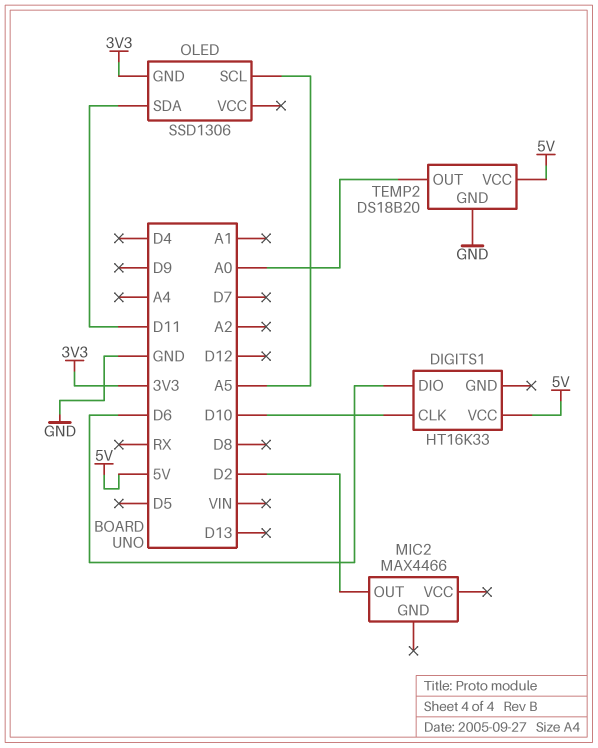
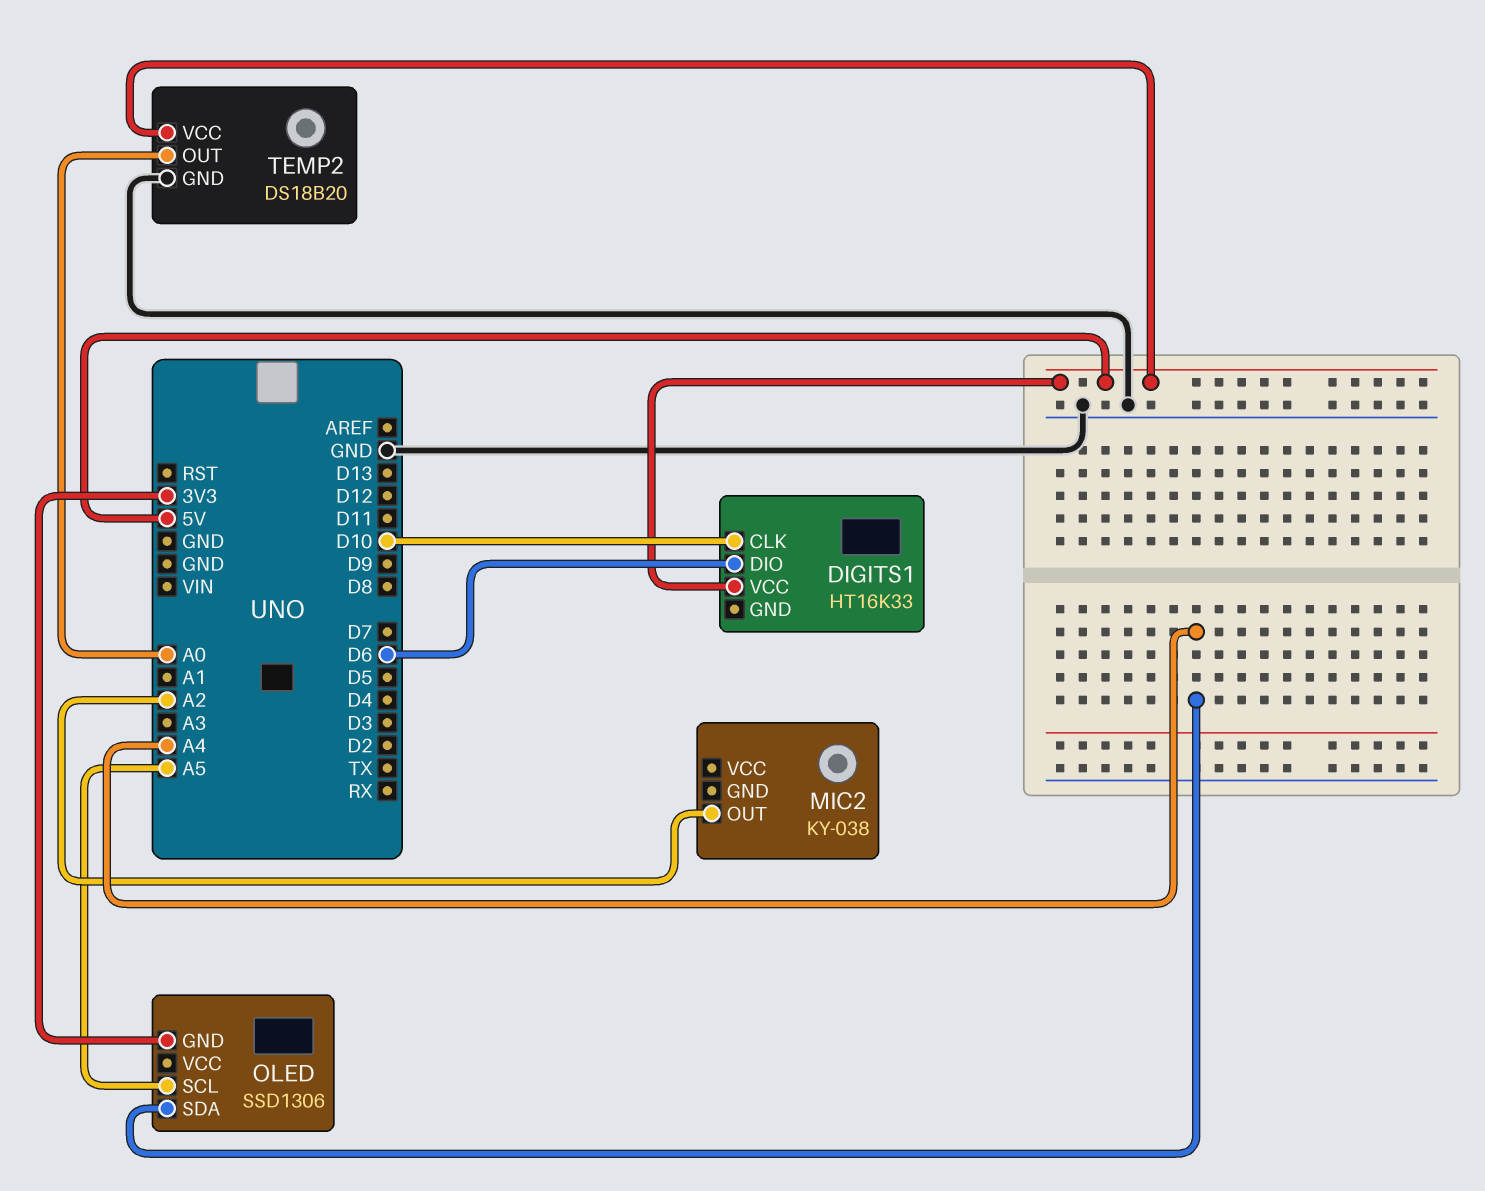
MIC2: MAX4466 -> KY-038
MIC2 pin OUT: D2 -> A2
OLED pin SDA: D11 -> A4

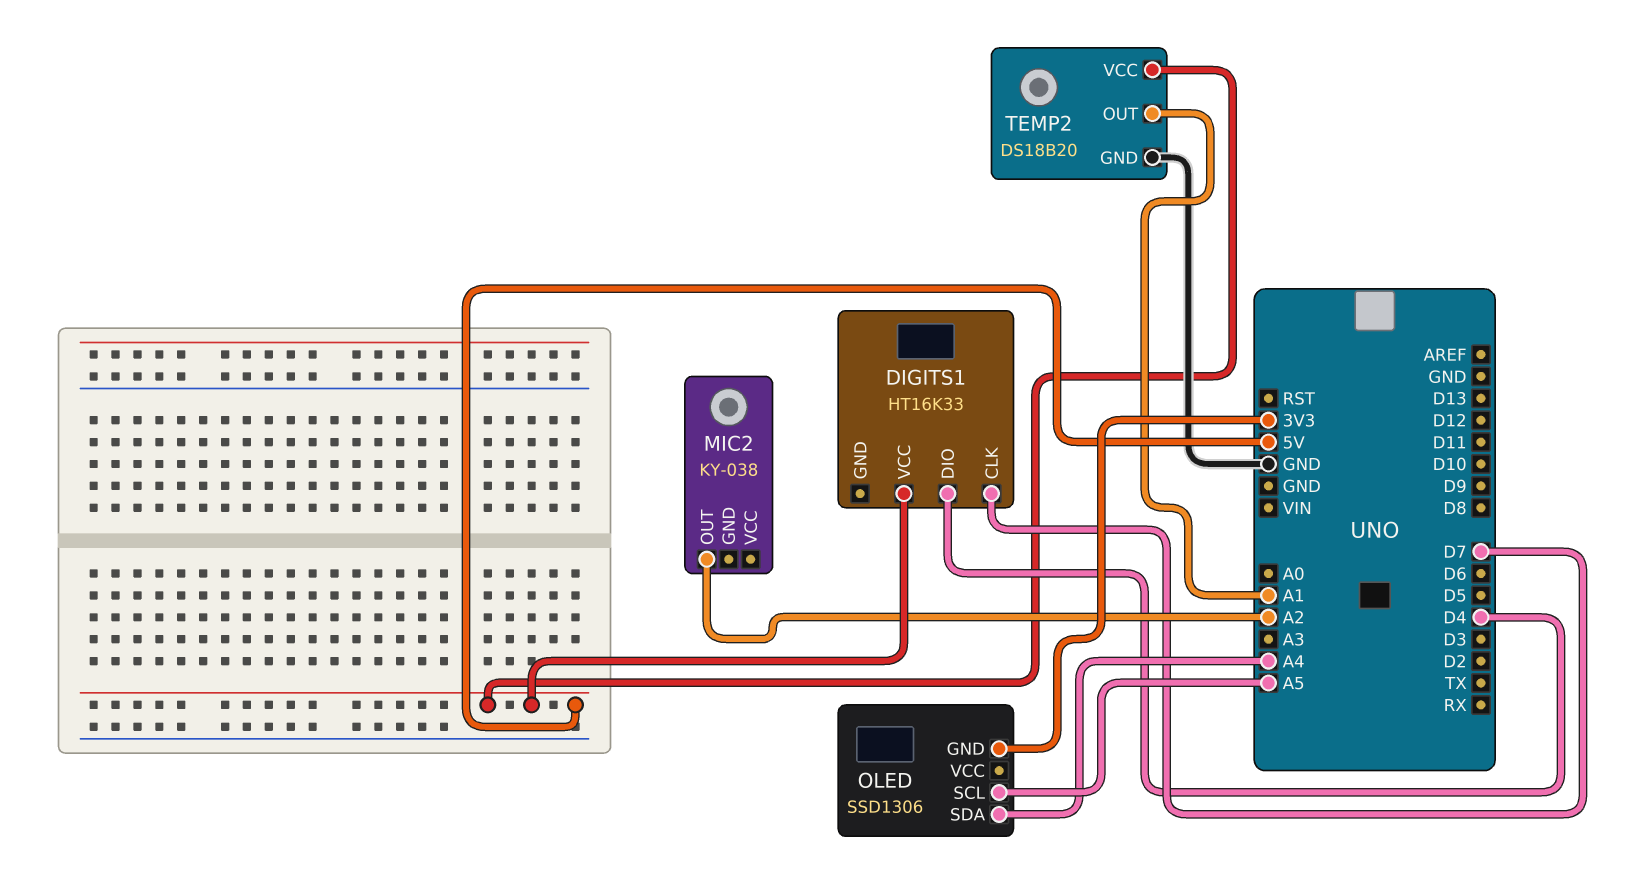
DIGITS1 pin CLK: D10 -> D7
DIGITS1 pin DIO: D6 -> D4
TEMP2 pin OUT: A0 -> A1

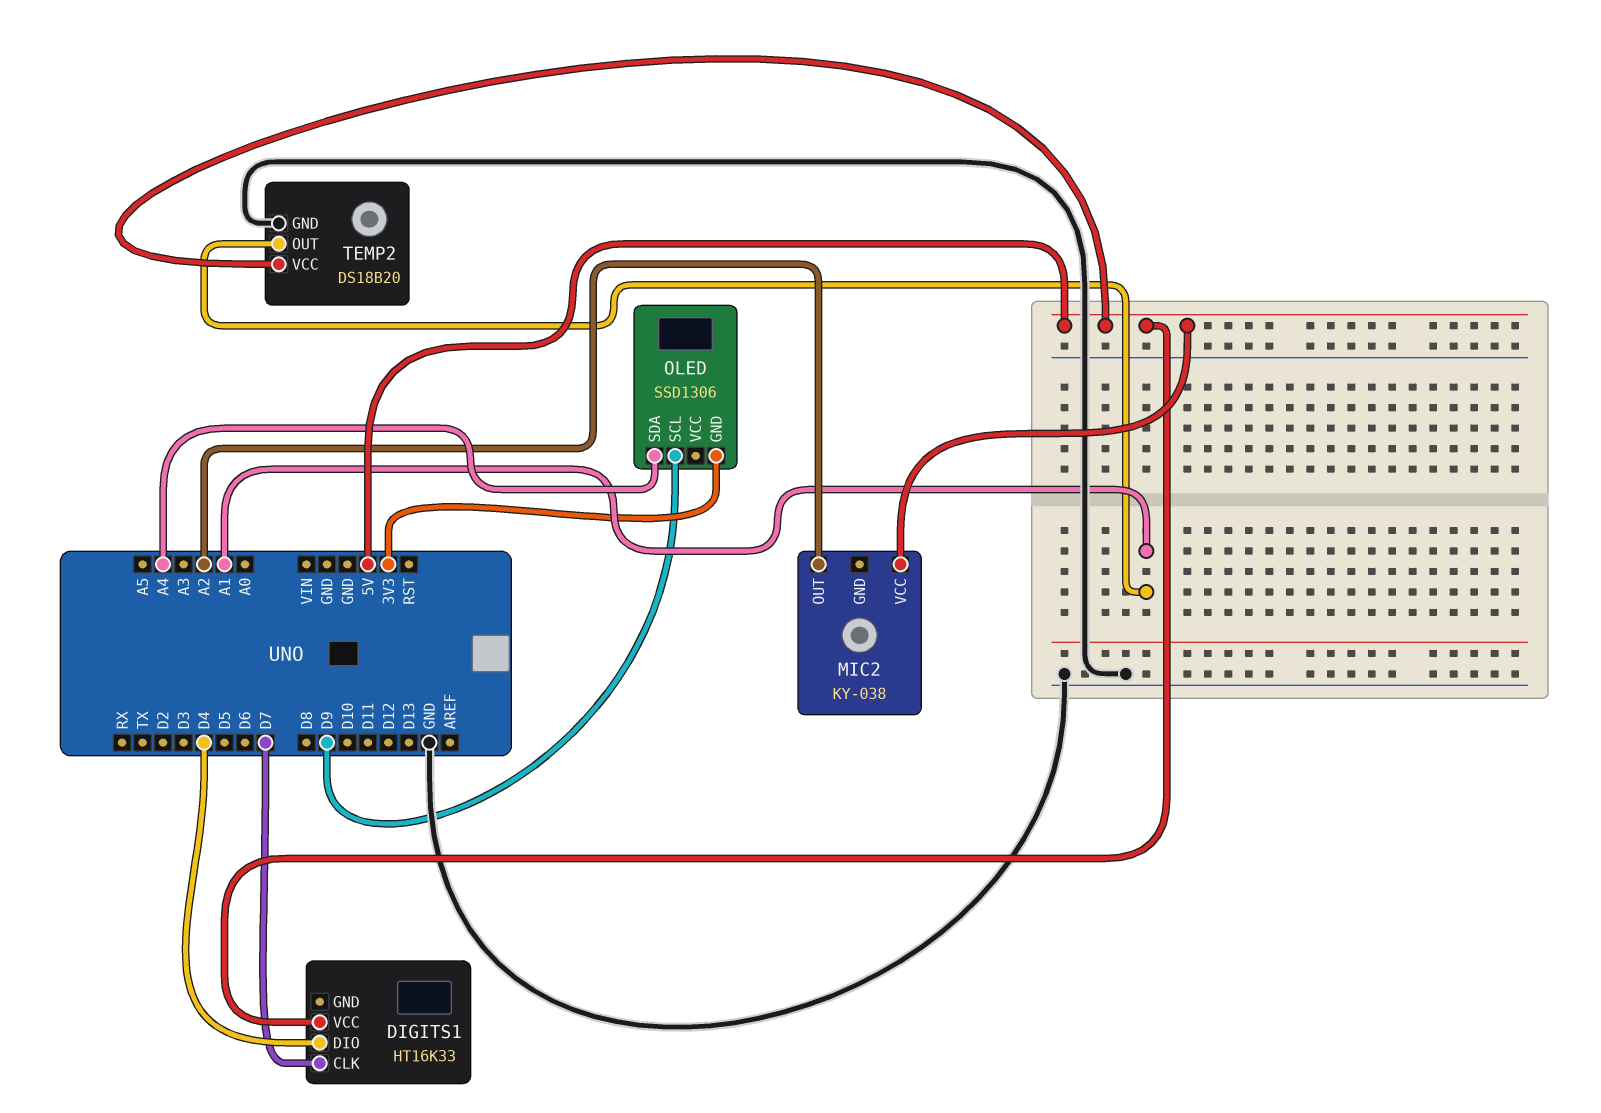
MIC2 pin VCC: none -> 5V
OLED pin SCL: A5 -> D9

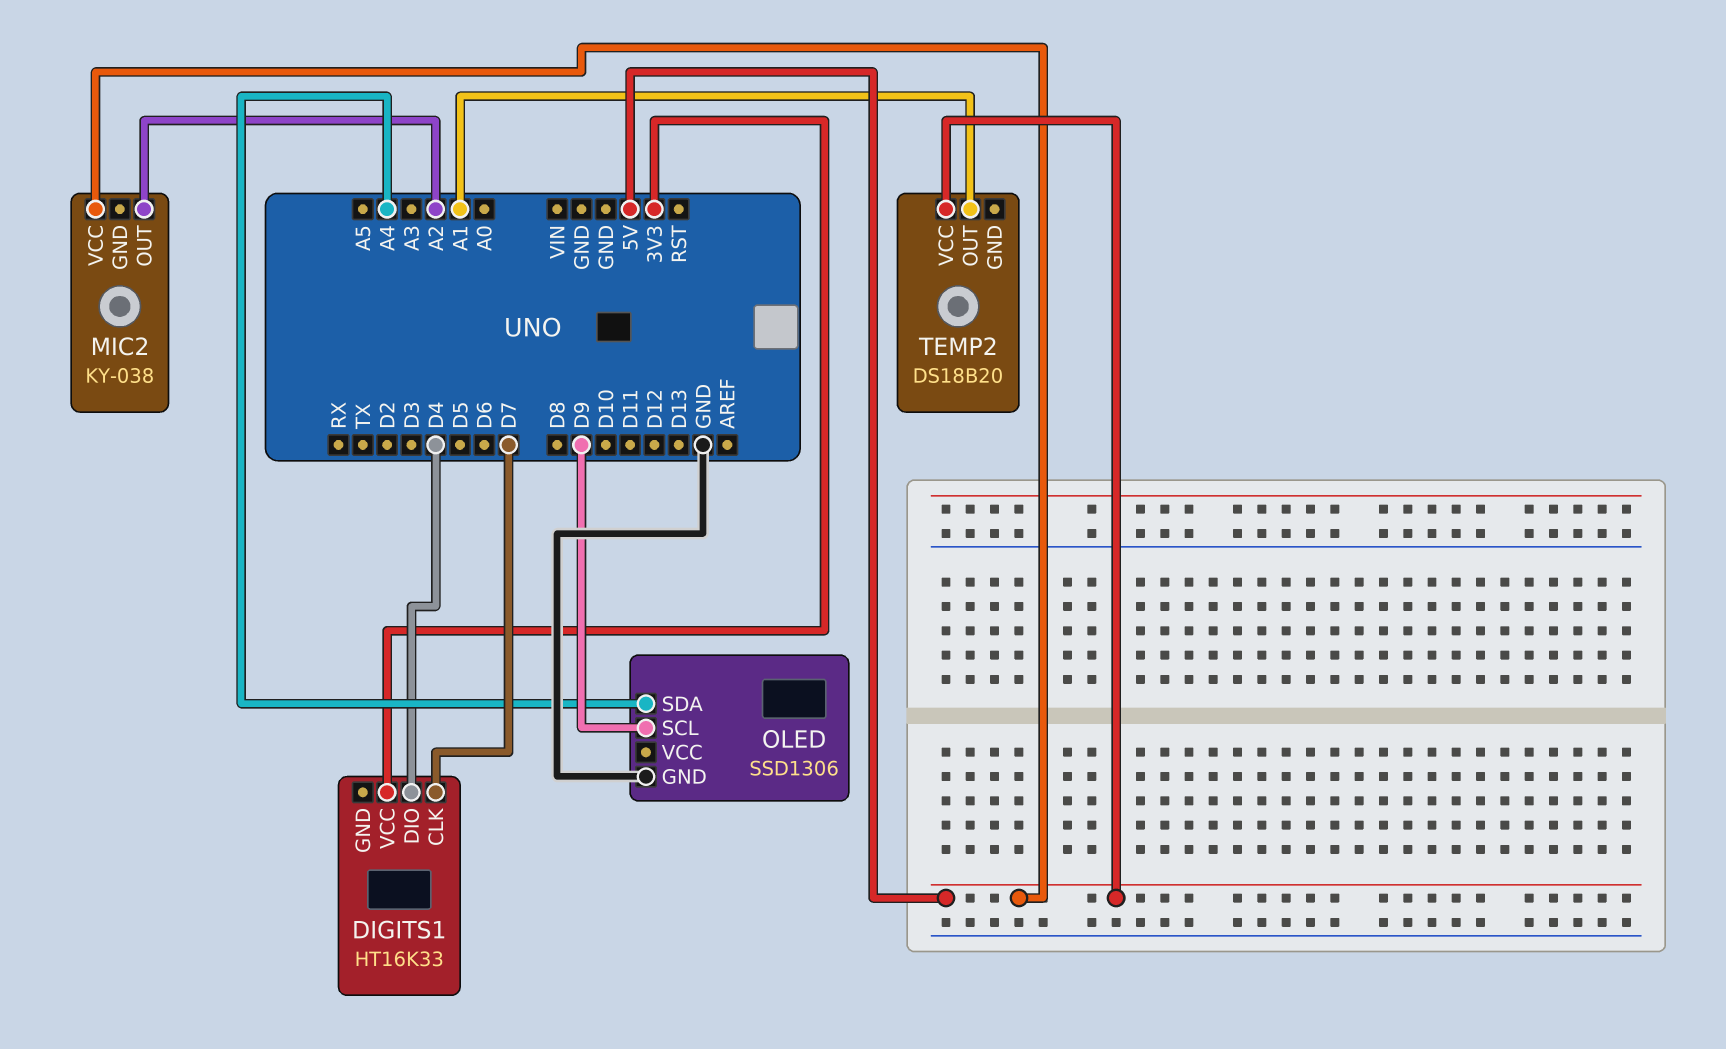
DIGITS1 pin VCC: 5V -> 3V3
OLED pin GND: 3V3 -> GND
TEMP2 pin GND: GND -> none

